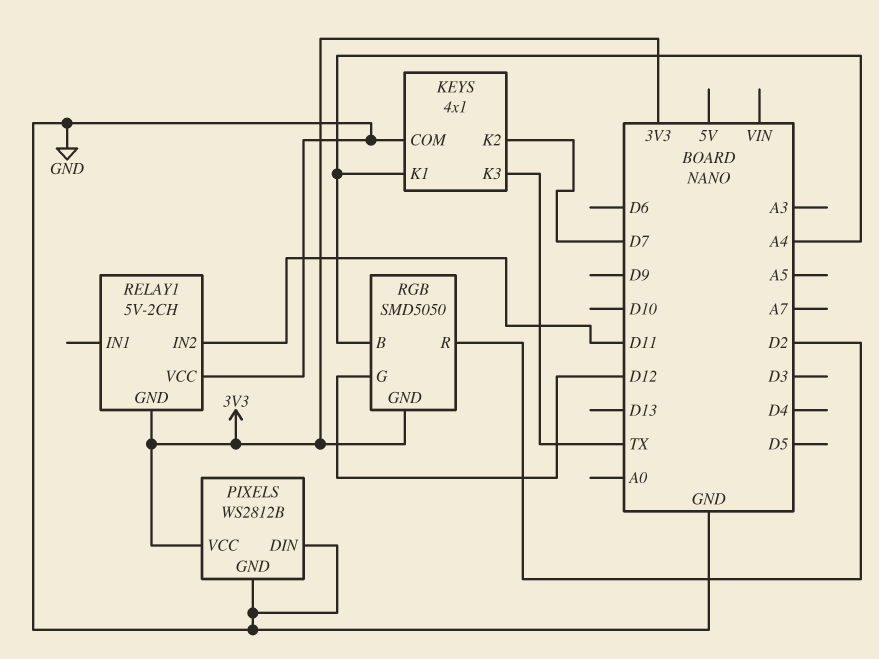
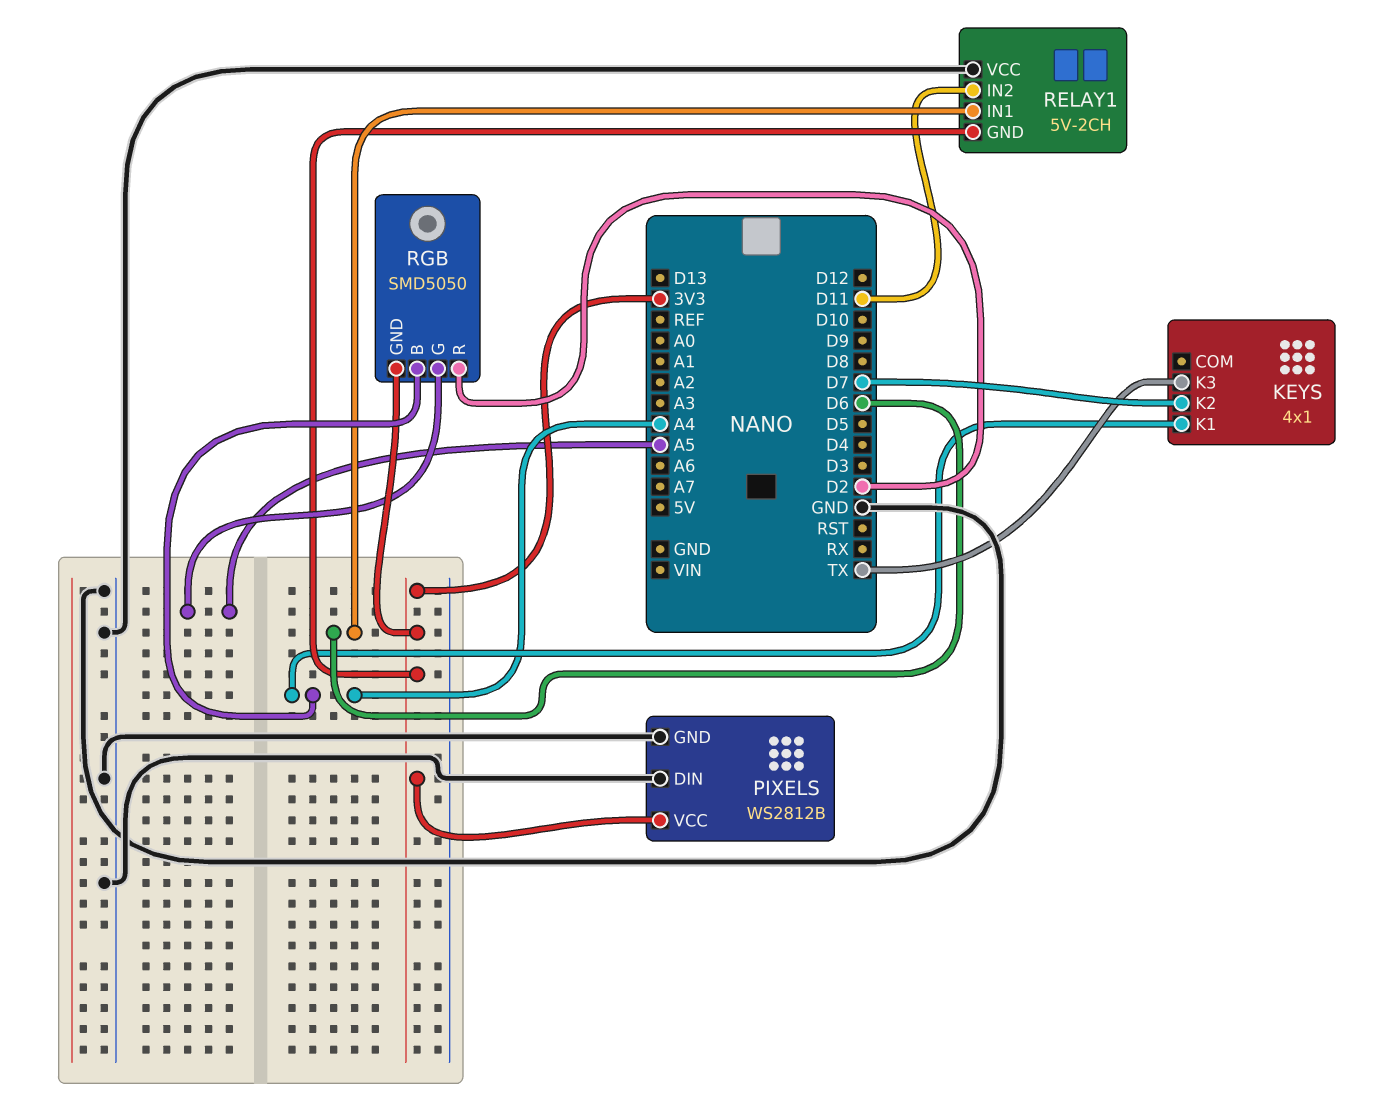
KEYS pin COM: GND -> none
RELAY1 pin IN1: none -> D6
RGB pin G: D12 -> A5

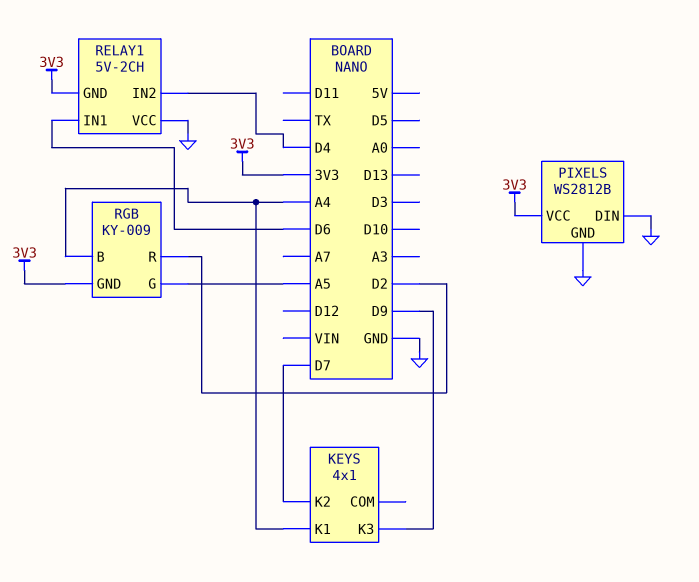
KEYS pin K3: TX -> D9
RELAY1 pin IN2: D11 -> D4
RGB: SMD5050 -> KY-009

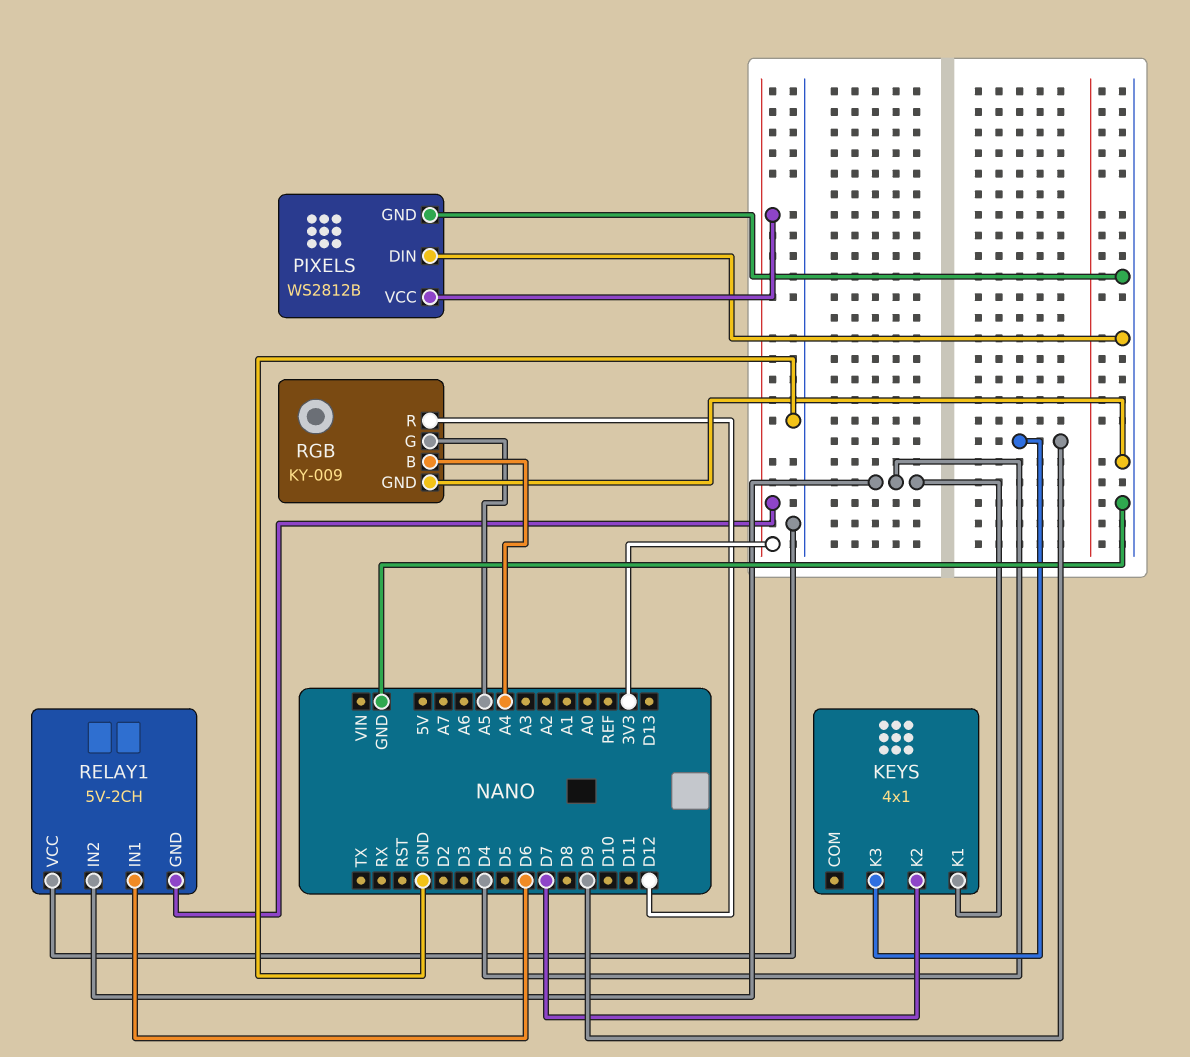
KEYS pin K1: A4 -> D4
RGB pin GND: 3V3 -> GND
RGB pin R: D2 -> D12

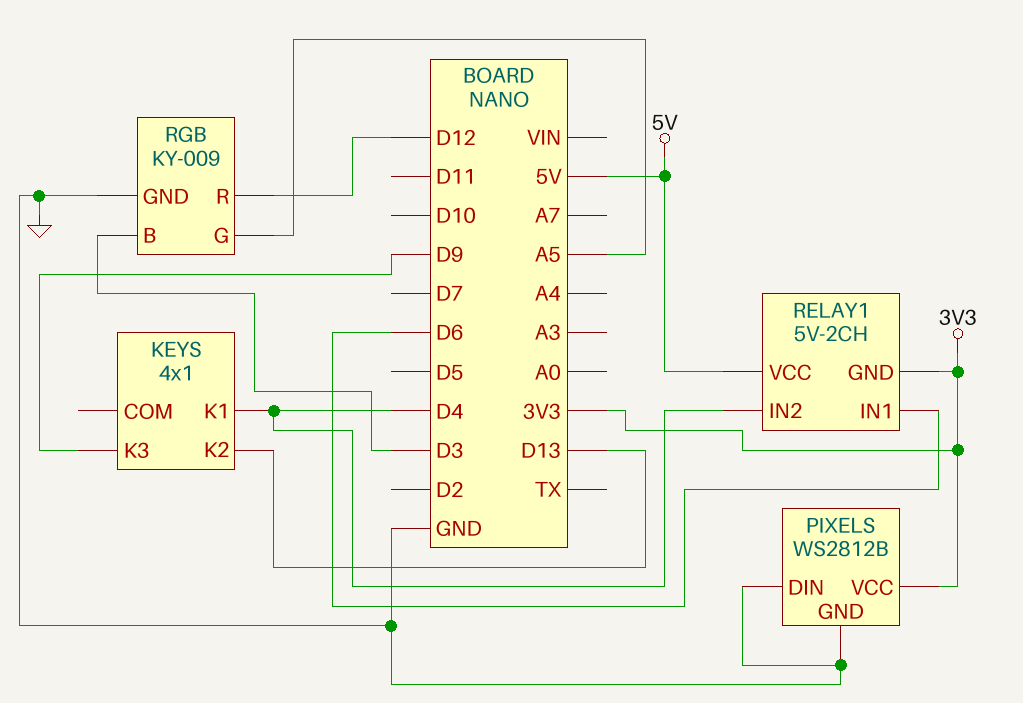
KEYS pin K2: D7 -> D13
RELAY1 pin VCC: GND -> 5V
RGB pin B: A4 -> D3

